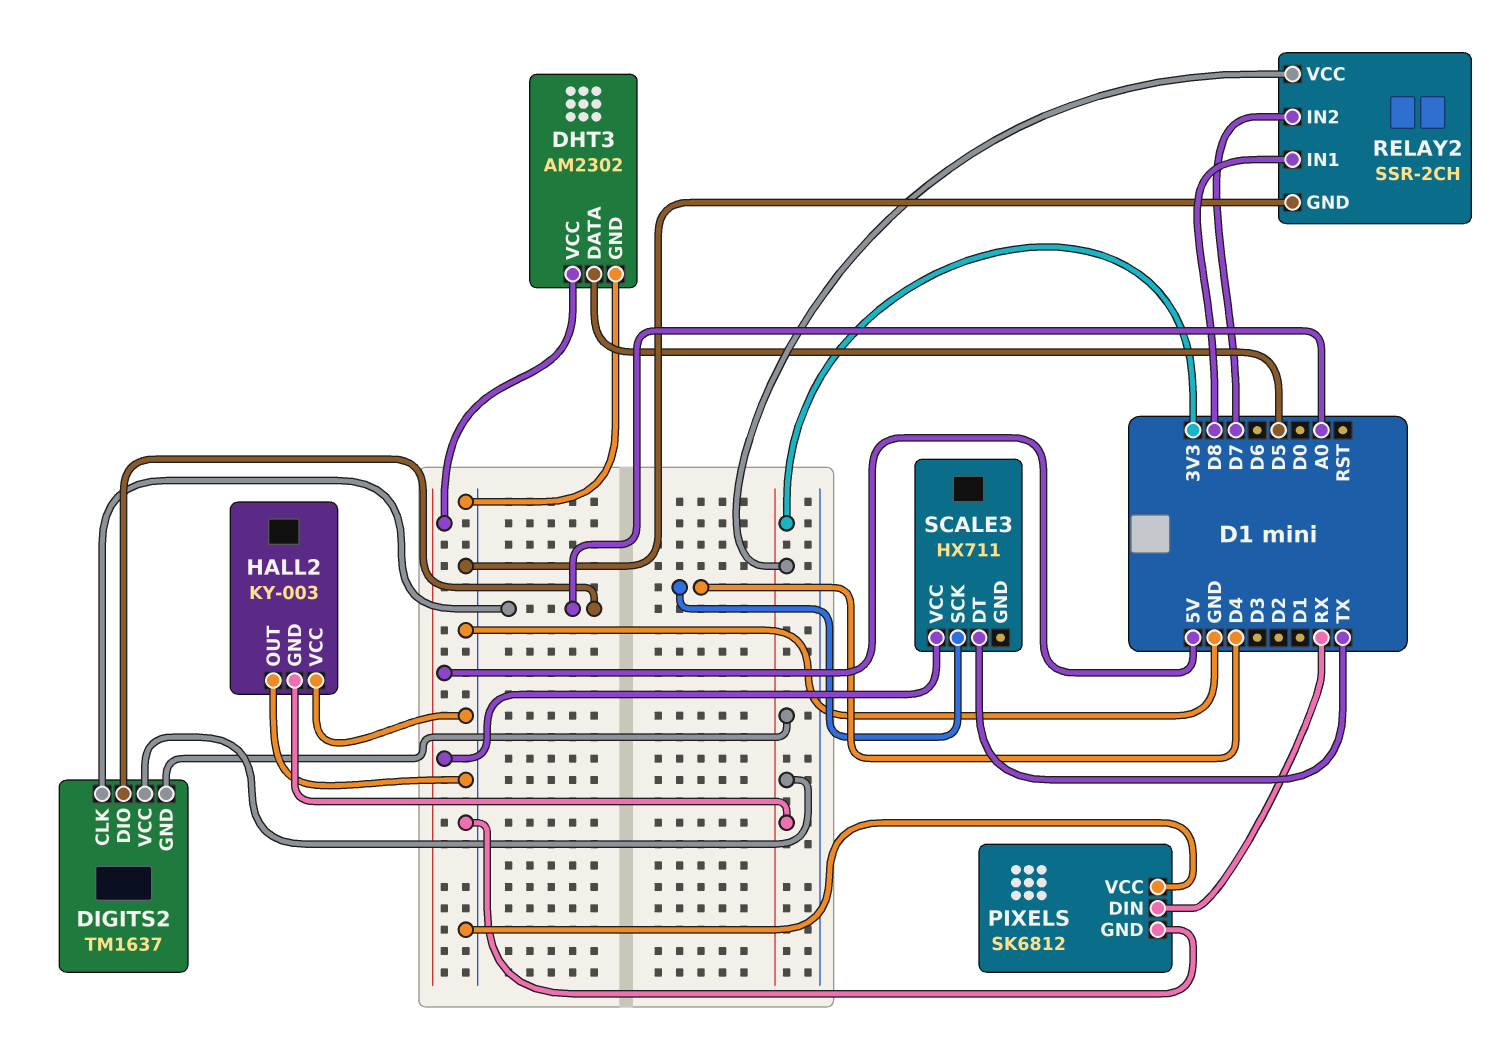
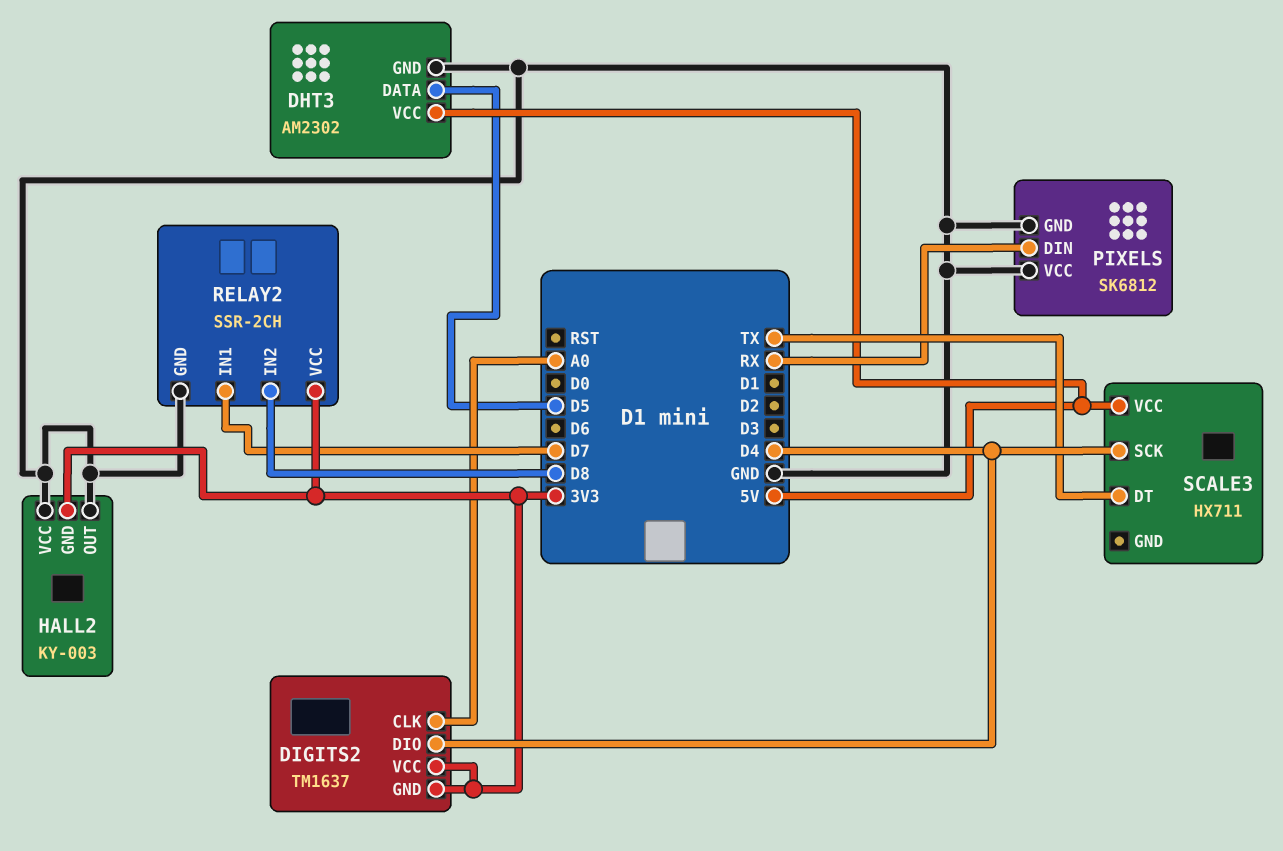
DIGITS2 pin DIO: A0 -> D4
RELAY2 pin IN1: D8 -> D7
RELAY2 pin IN2: D7 -> D8

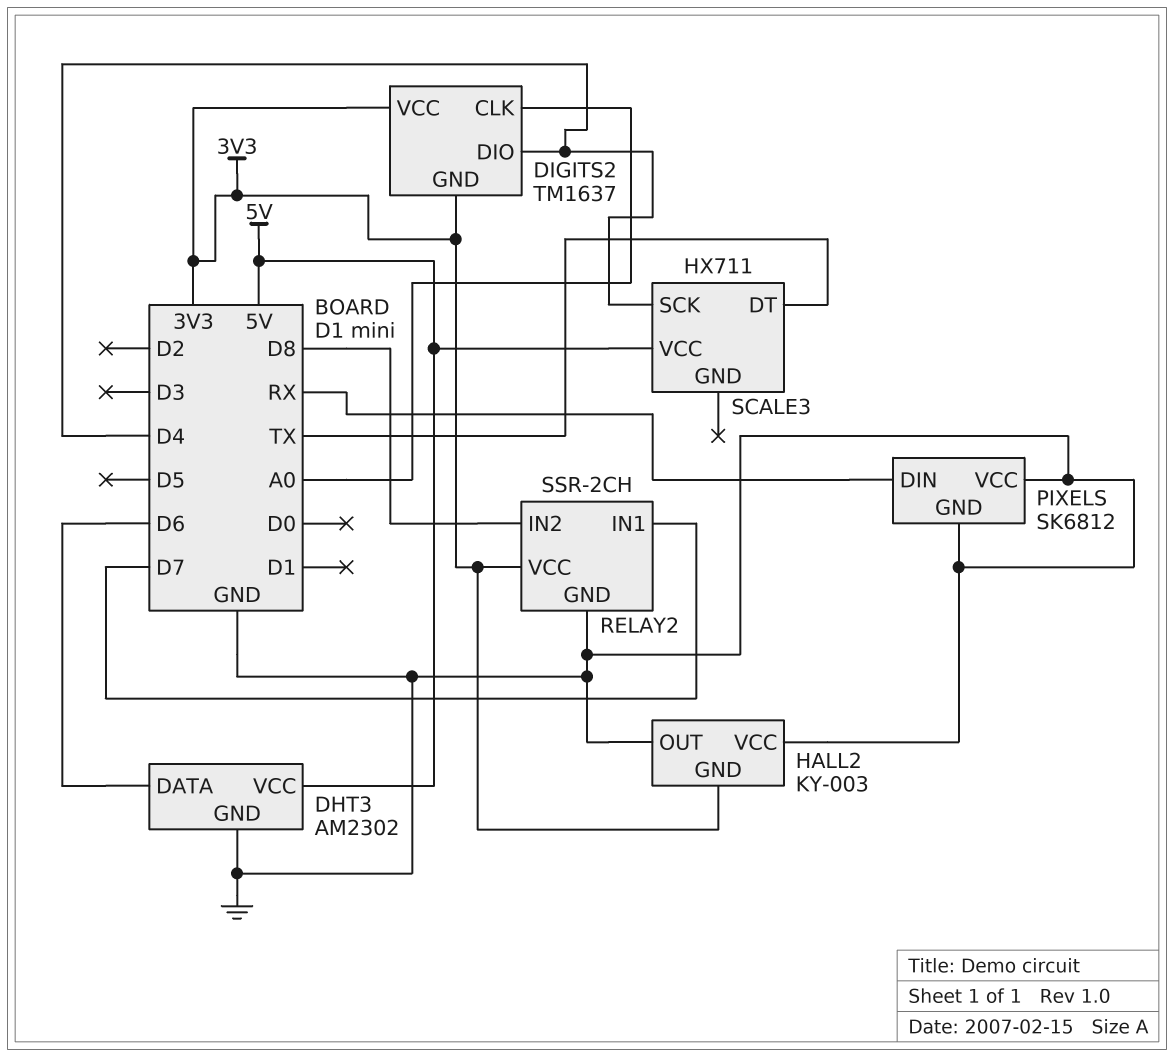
DHT3 pin DATA: D5 -> D6

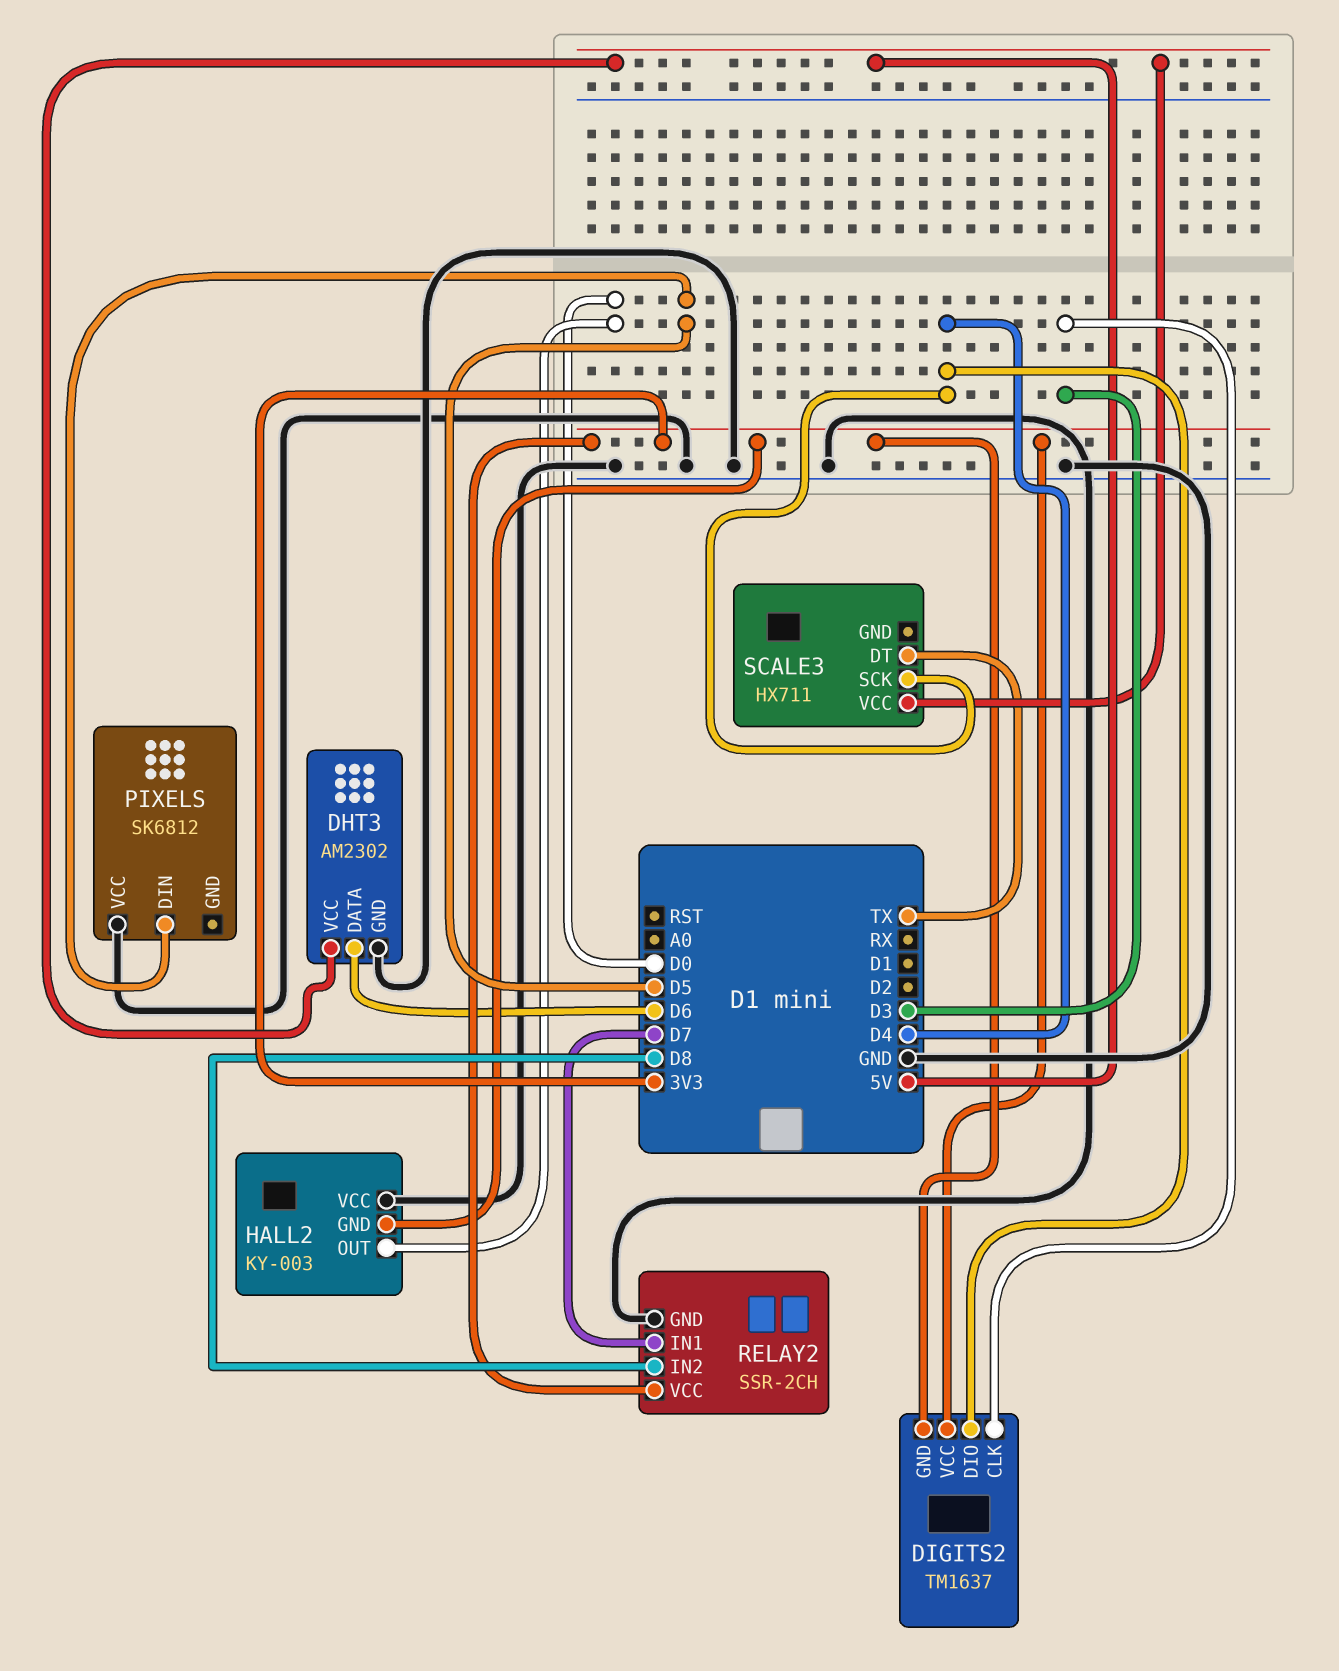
DIGITS2 pin CLK: A0 -> D3
HALL2 pin OUT: GND -> D0
PIXELS pin DIN: RX -> D5
PIXELS pin GND: GND -> none

